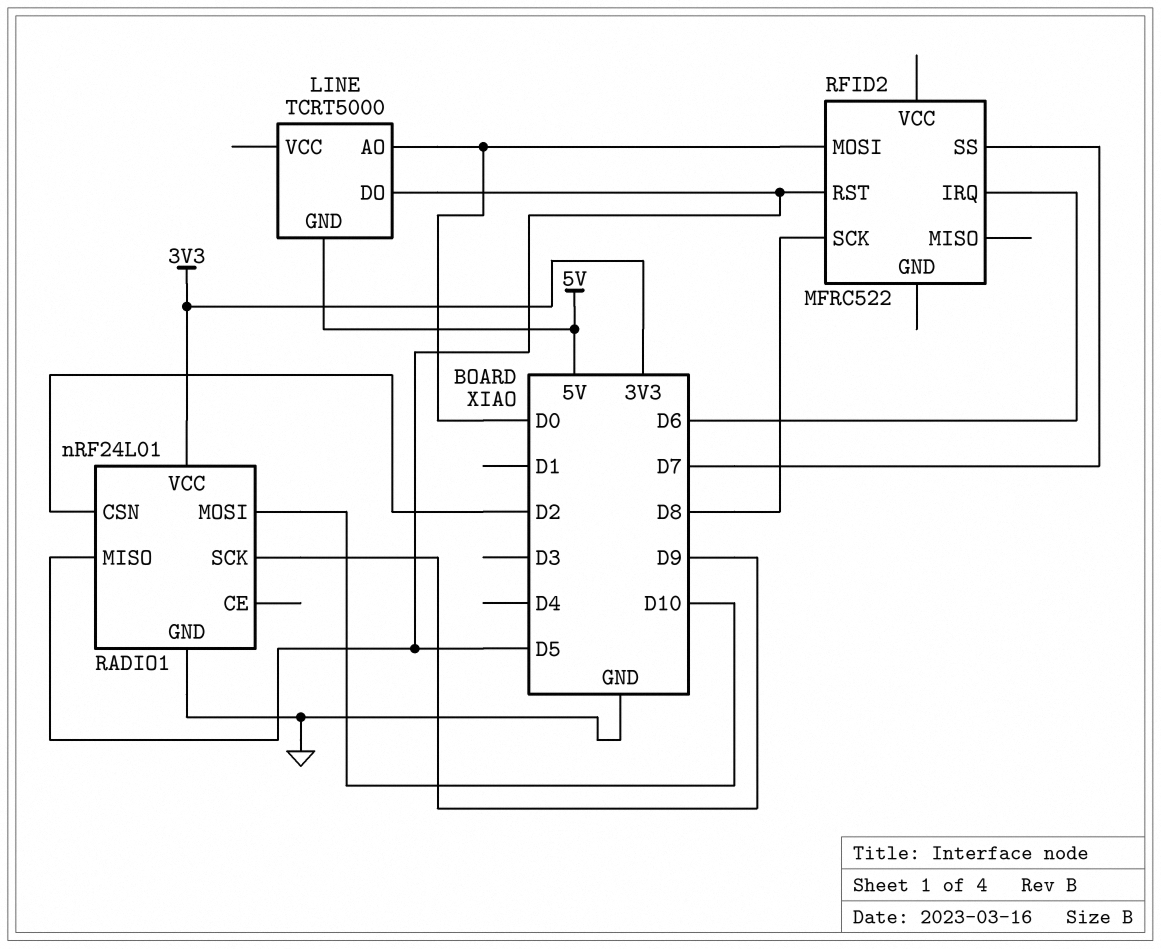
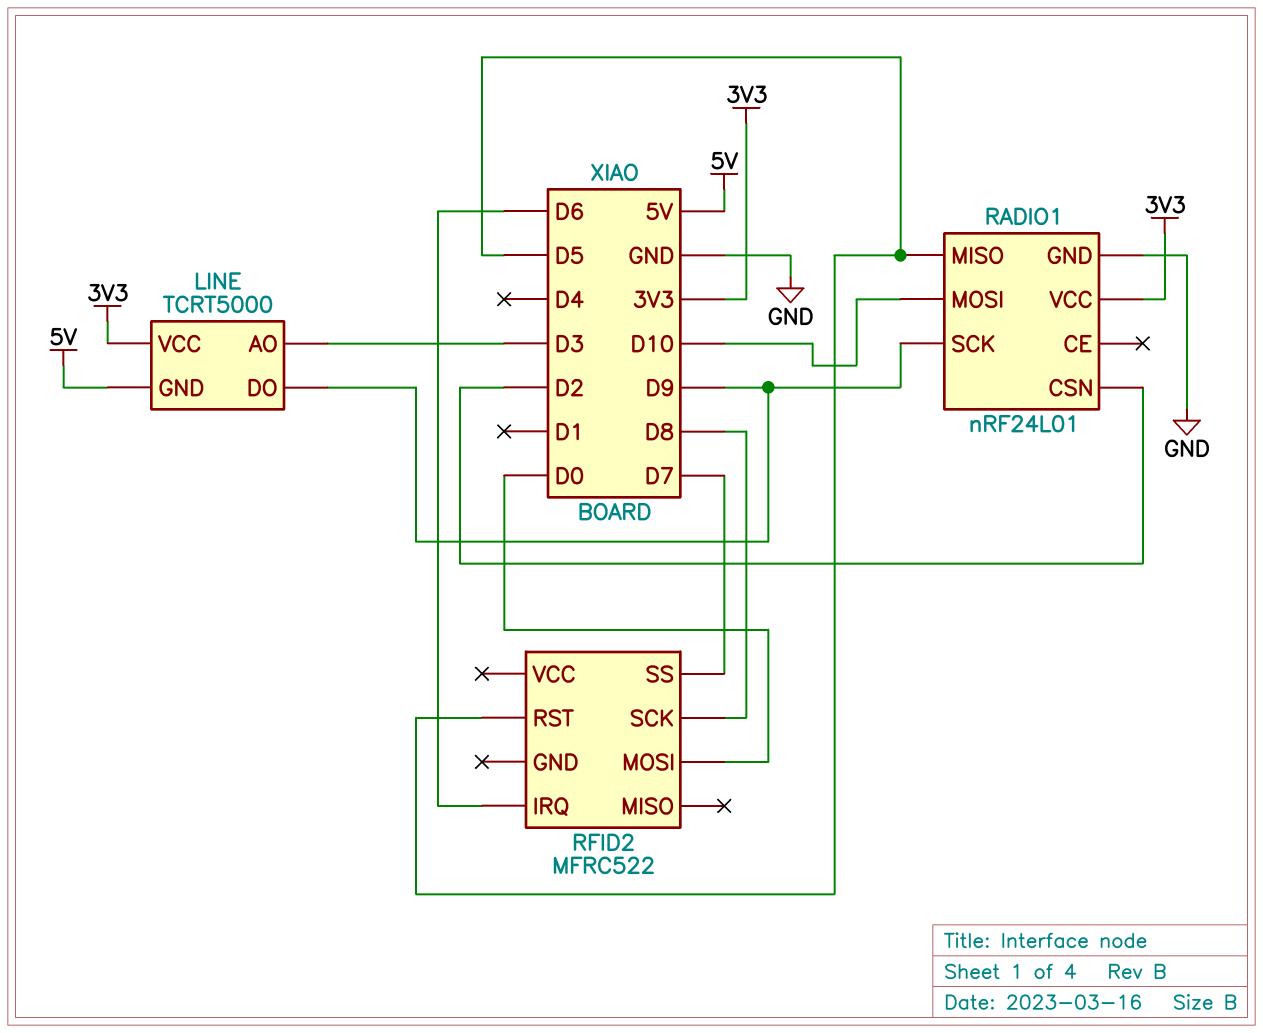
LINE pin AO: D0 -> D3
LINE pin DO: D5 -> D9
LINE pin VCC: none -> 3V3

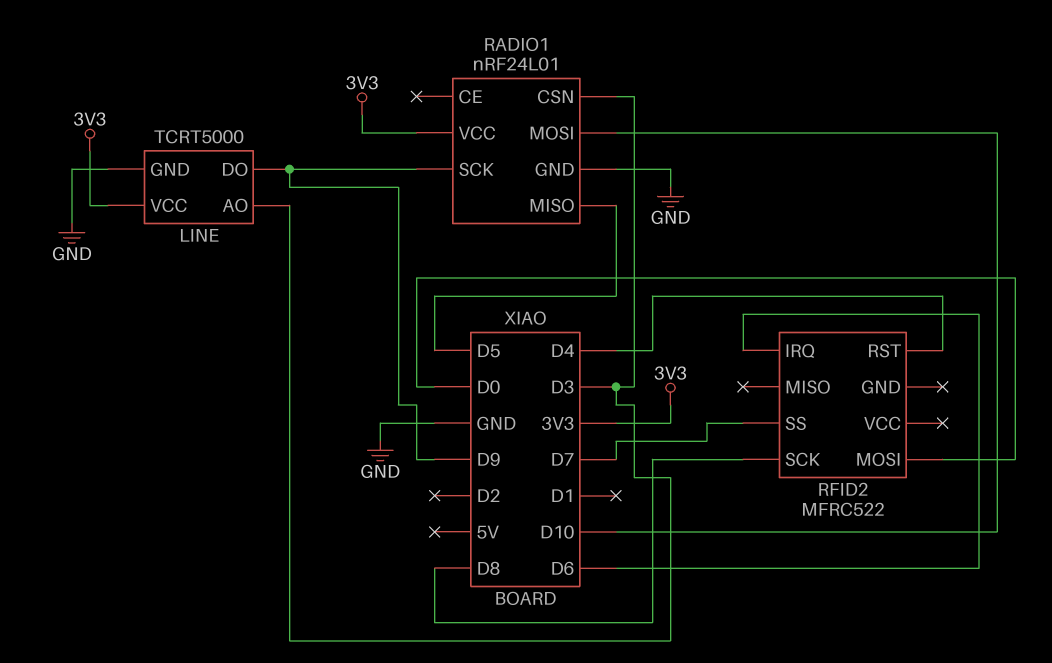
LINE pin GND: 5V -> GND
RADIO1 pin CSN: D2 -> D3
RFID2 pin RST: D5 -> D4

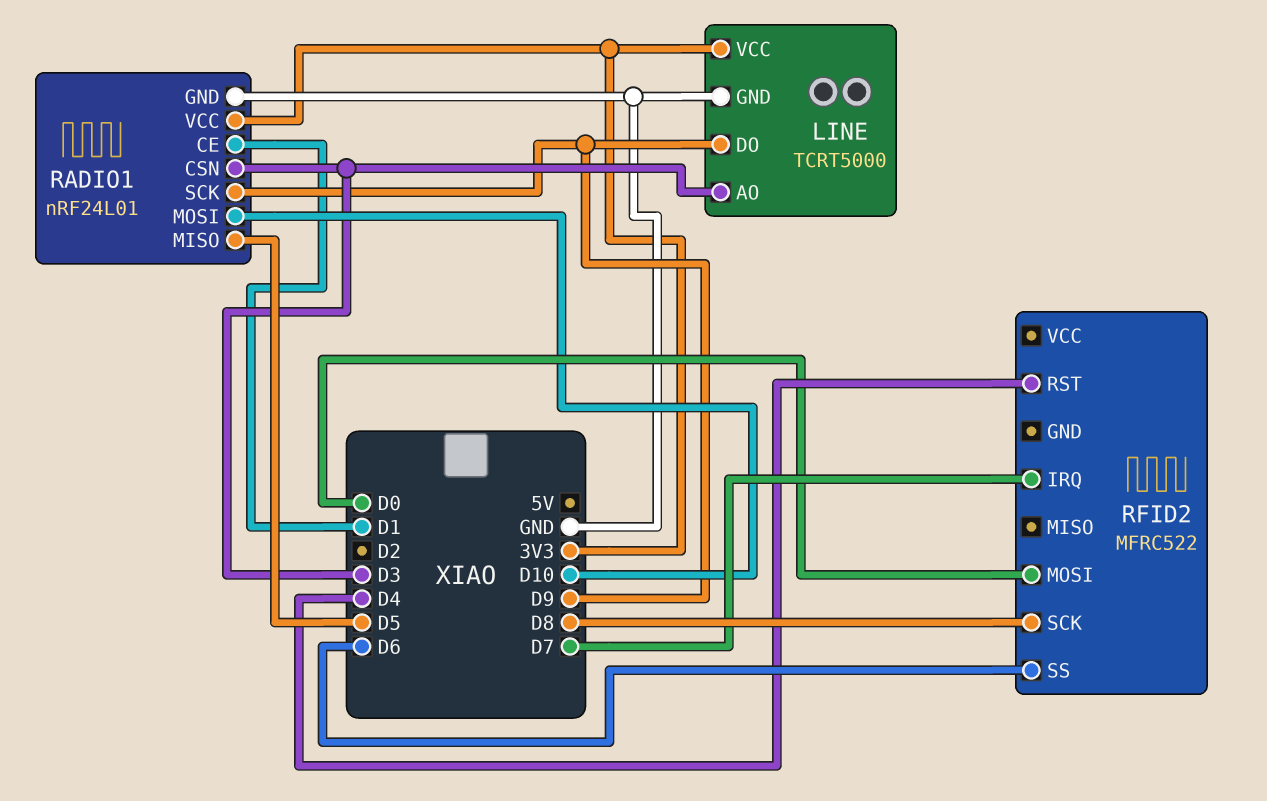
RADIO1 pin CE: none -> D1
RFID2 pin IRQ: D6 -> D7
RFID2 pin SS: D7 -> D6

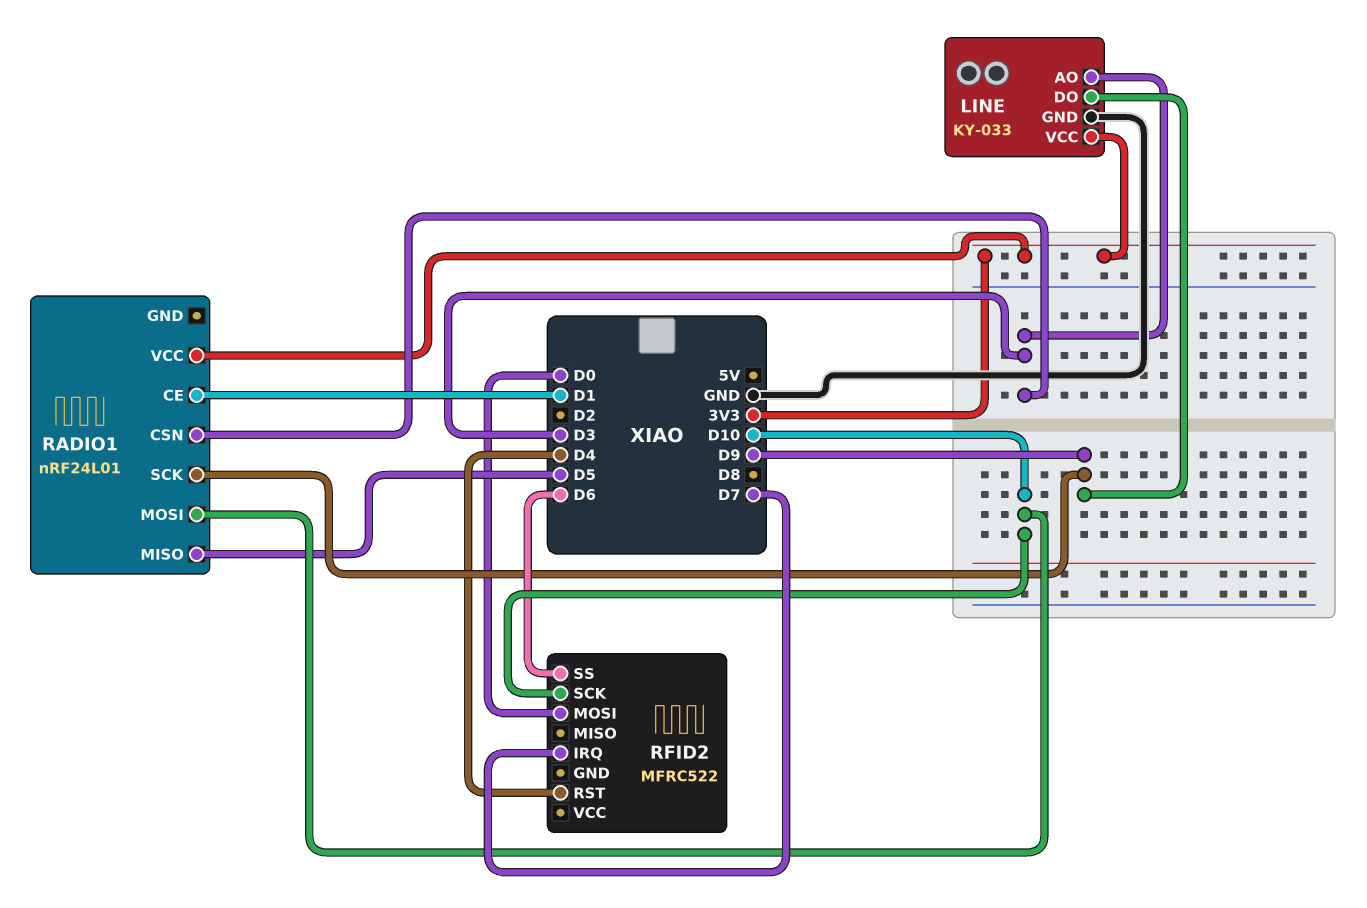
LINE: TCRT5000 -> KY-033
RADIO1 pin GND: GND -> none
RFID2 pin SCK: D8 -> D10

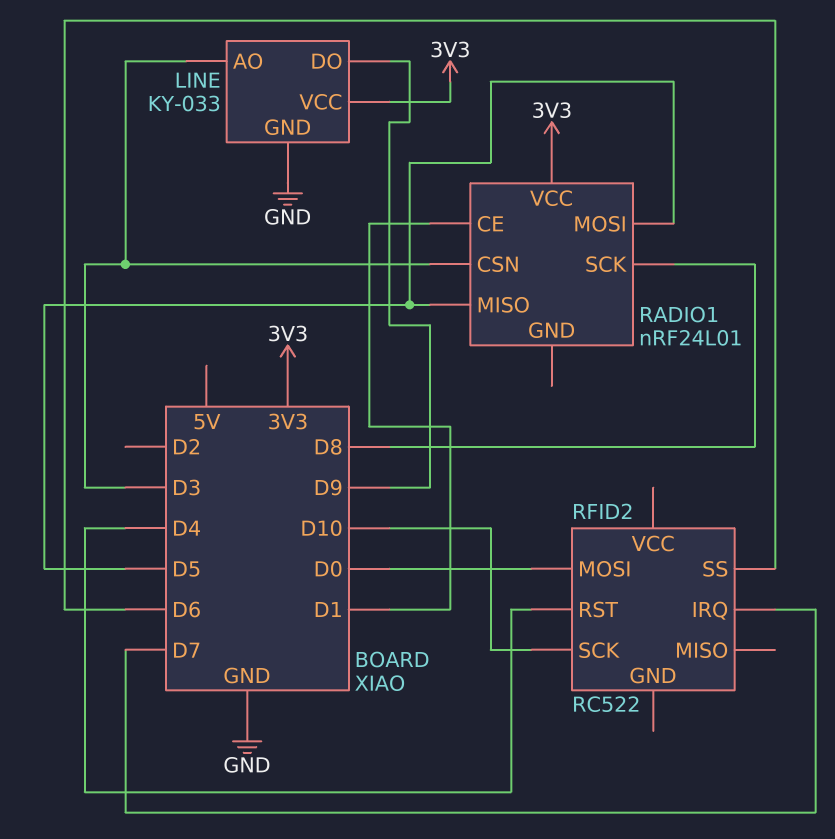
RADIO1 pin MOSI: D10 -> D5
RADIO1 pin SCK: D9 -> D8
RFID2: MFRC522 -> RC522

